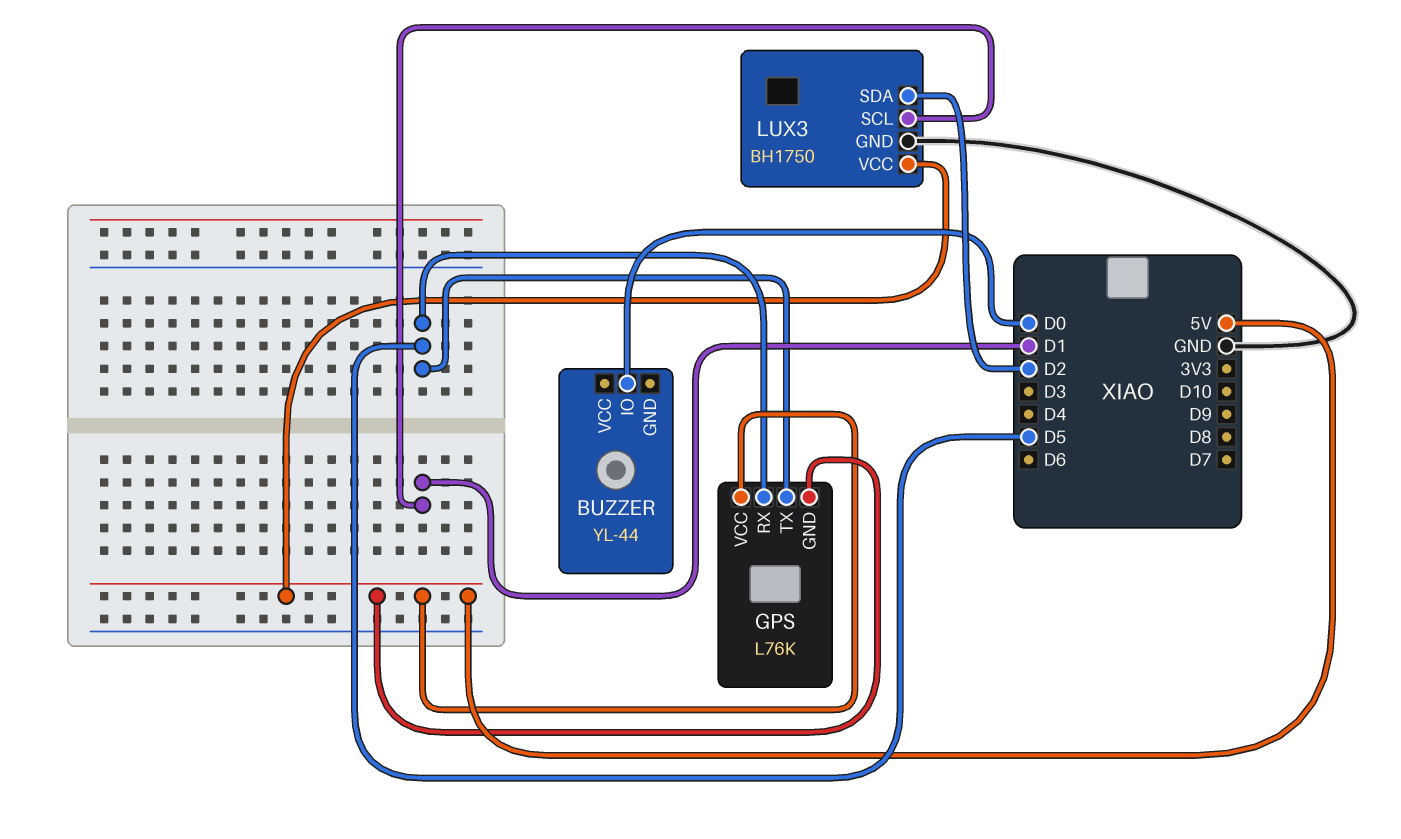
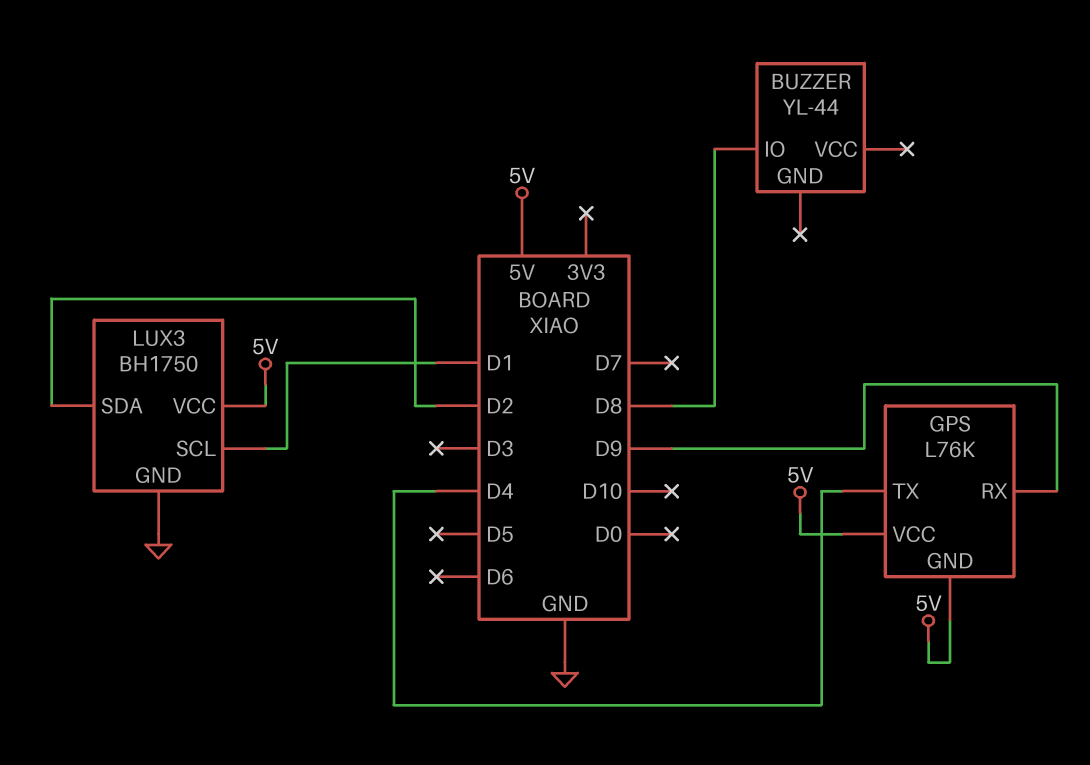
BUZZER pin IO: D0 -> D8
GPS pin RX: D5 -> D9
GPS pin TX: D5 -> D4

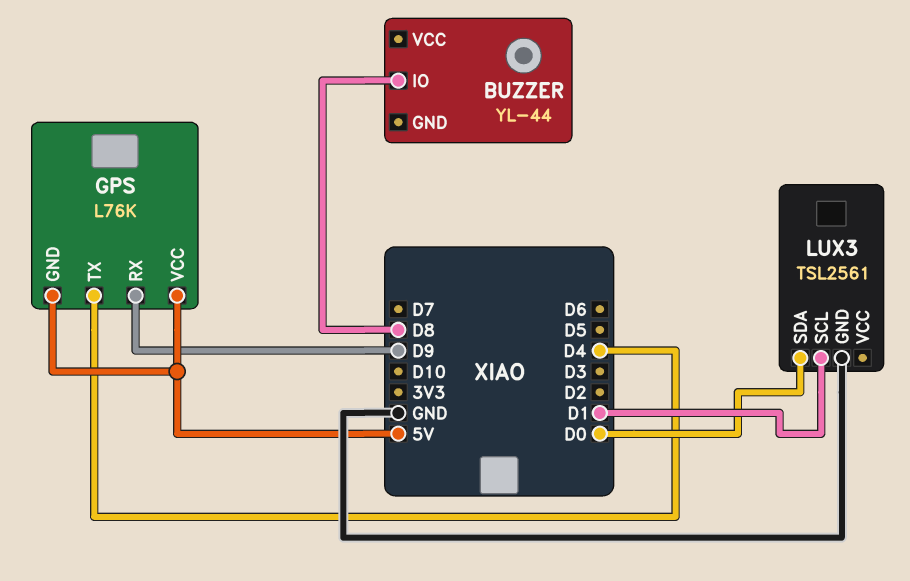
LUX3: BH1750 -> TSL2561
LUX3 pin SDA: D2 -> D0
LUX3 pin VCC: 5V -> none

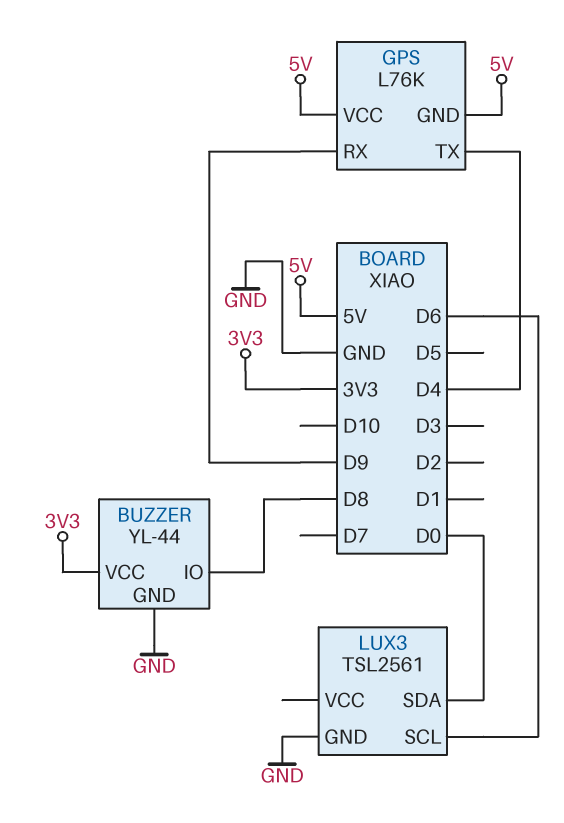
BUZZER pin GND: none -> GND
BUZZER pin VCC: none -> 3V3
LUX3 pin SCL: D1 -> D6

